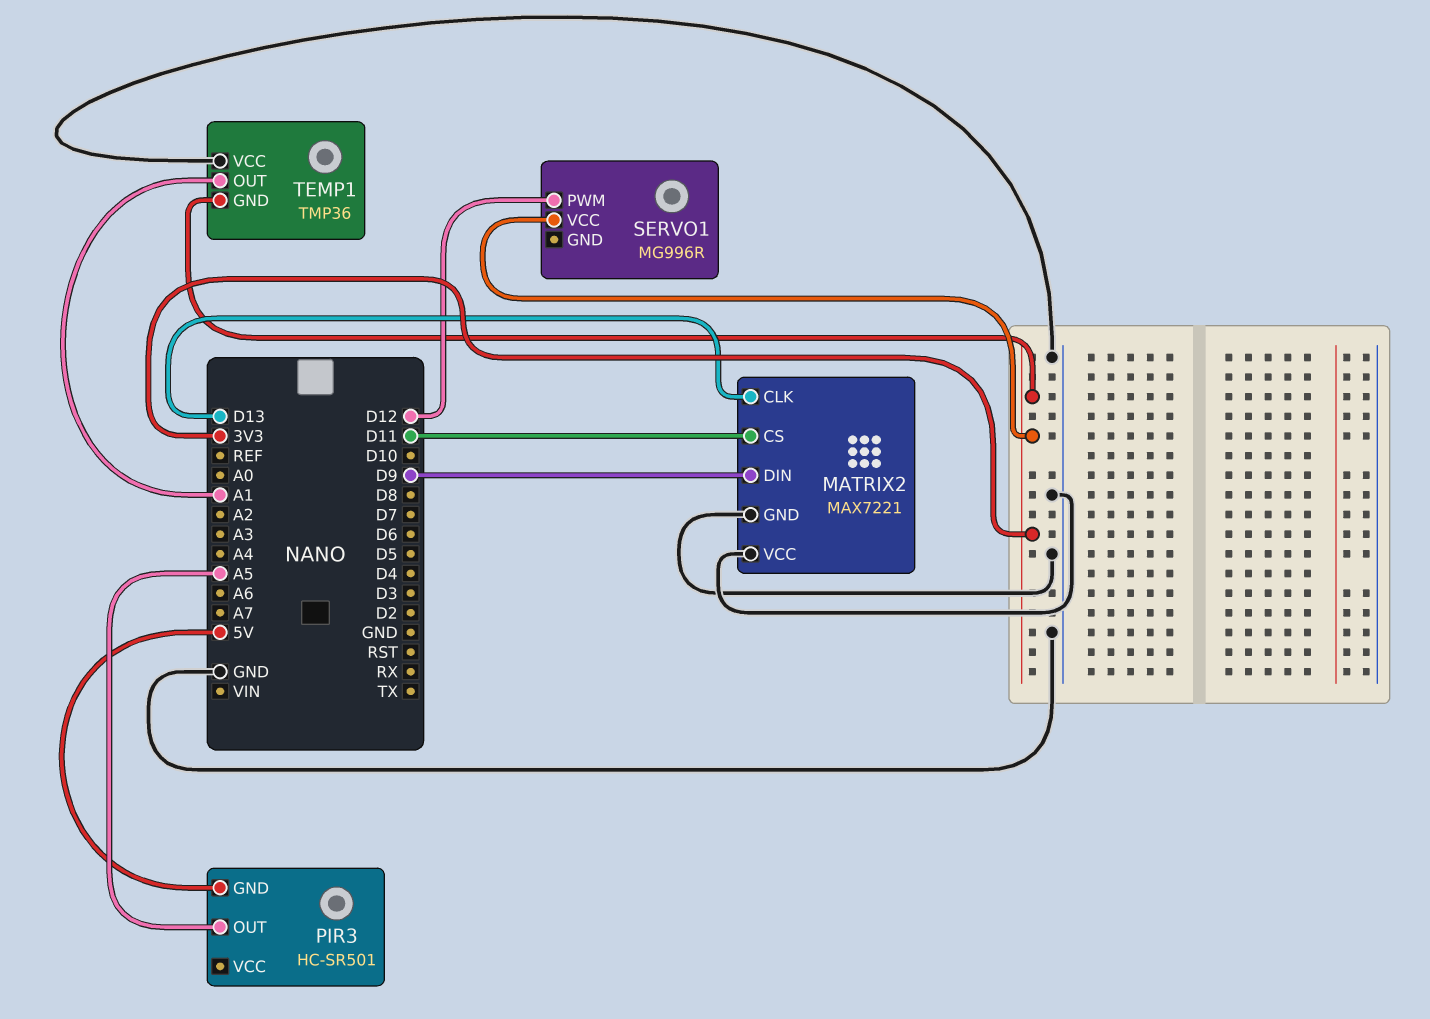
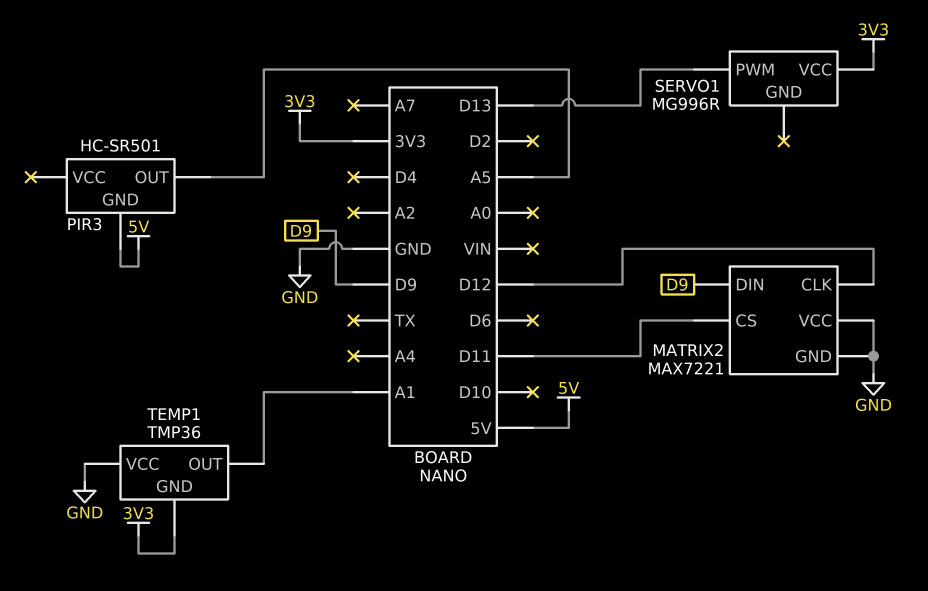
MATRIX2 pin CLK: D13 -> D12
SERVO1 pin PWM: D12 -> D13

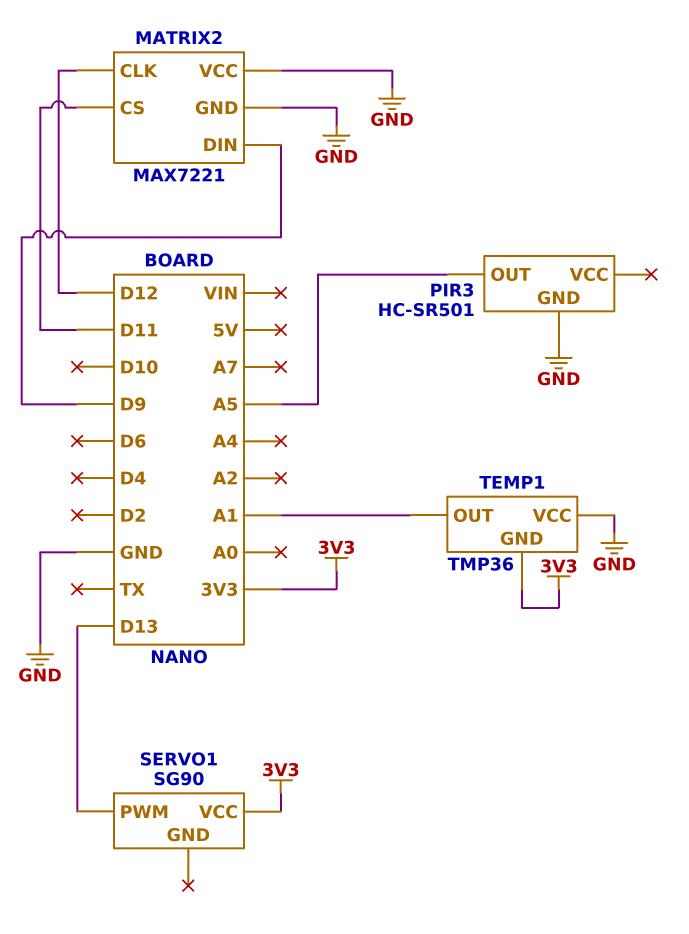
PIR3 pin GND: 5V -> GND
SERVO1: MG996R -> SG90

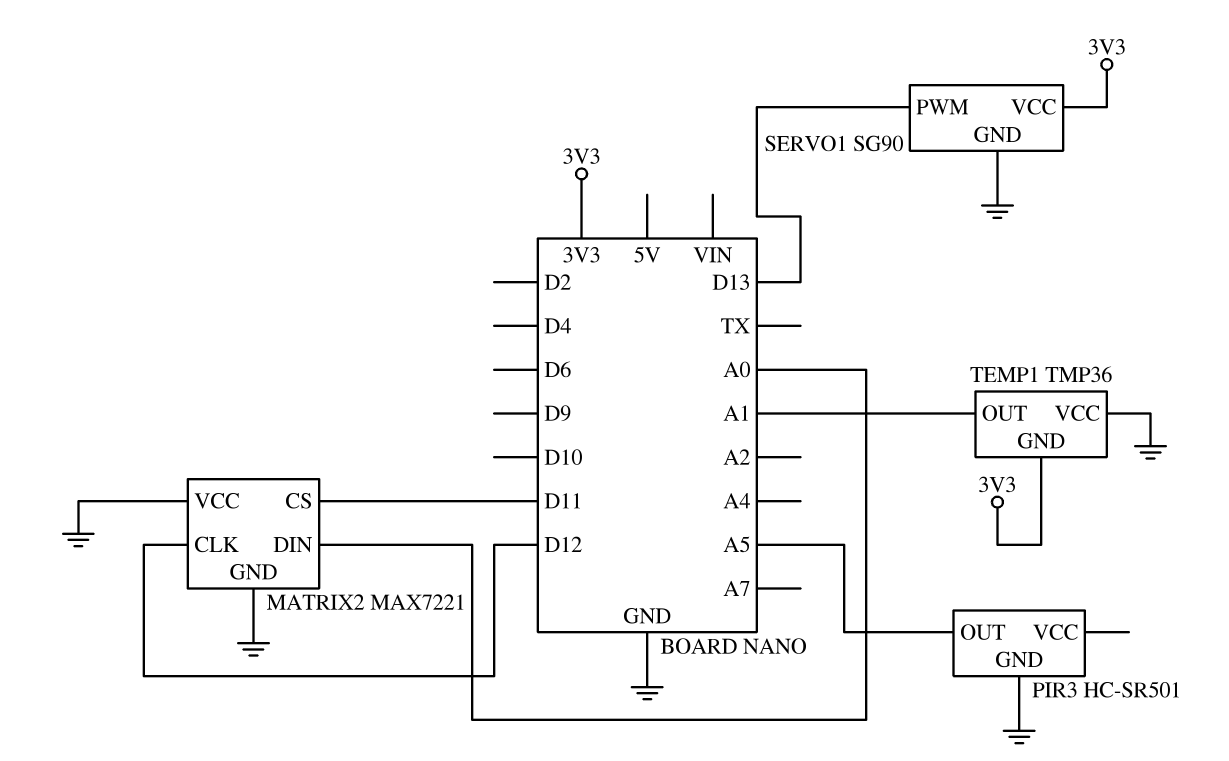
MATRIX2 pin DIN: D9 -> A0
SERVO1 pin GND: none -> GND

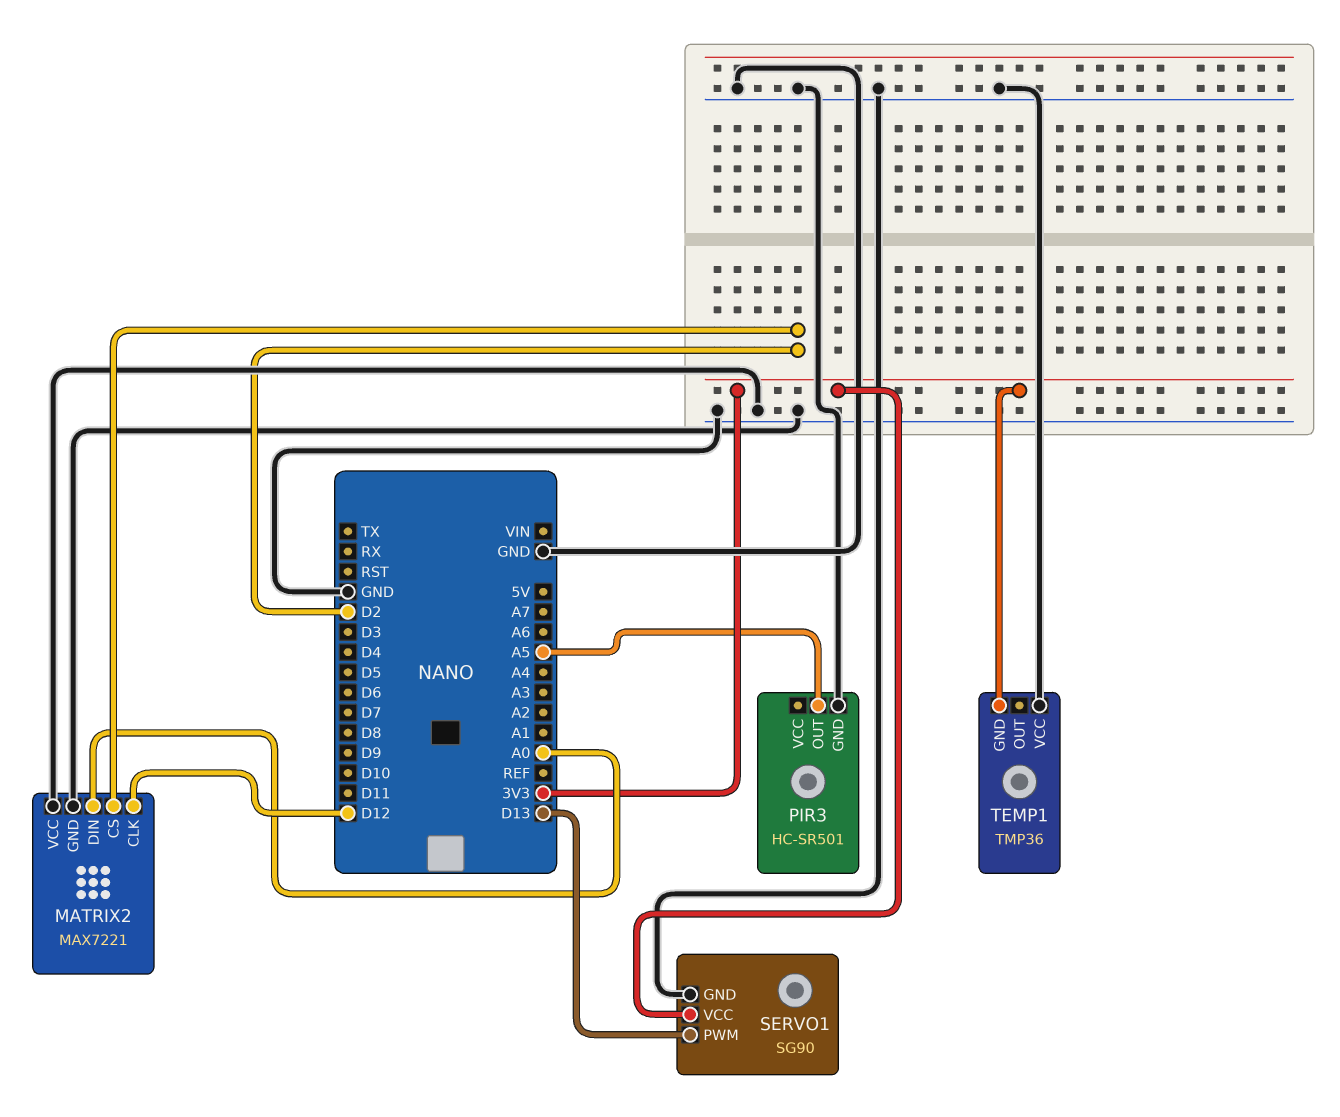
MATRIX2 pin CS: D11 -> D2
TEMP1 pin OUT: A1 -> none

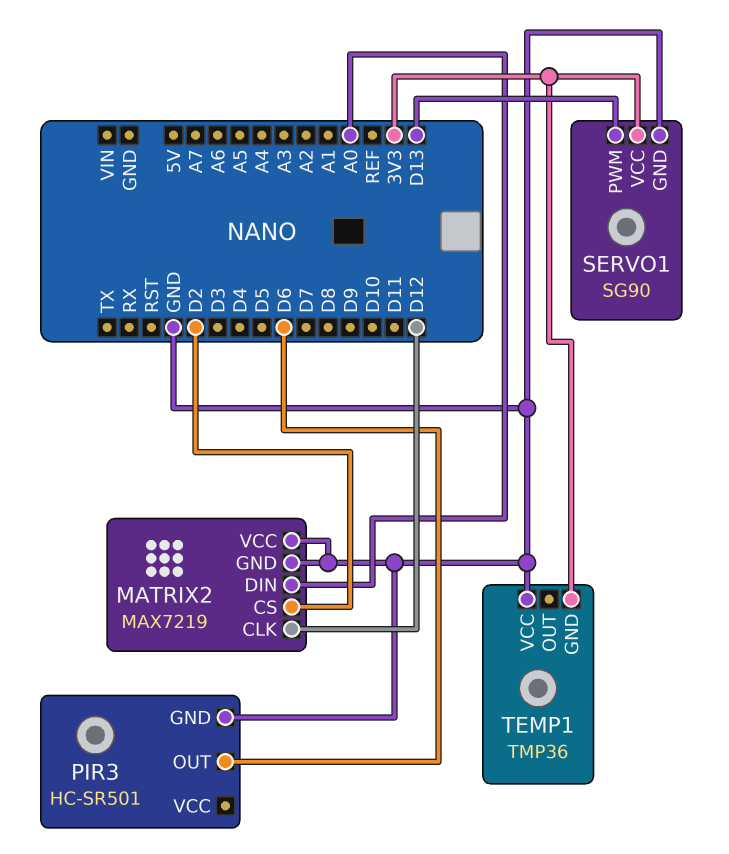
MATRIX2: MAX7221 -> MAX7219
PIR3 pin OUT: A5 -> D6

